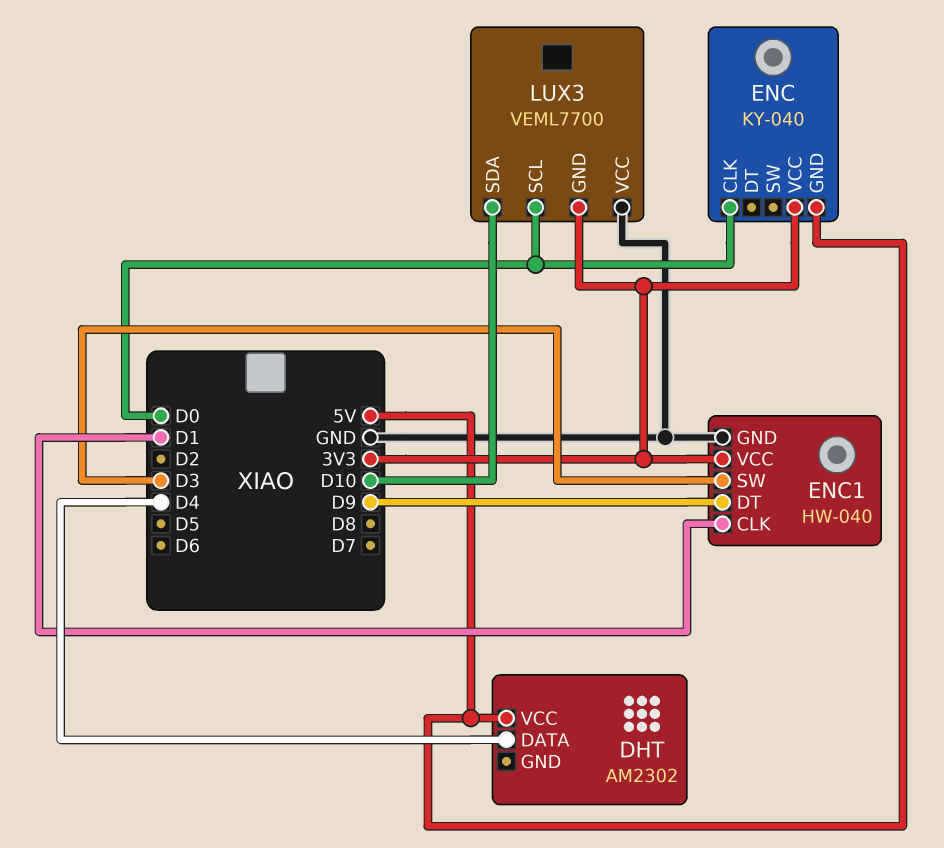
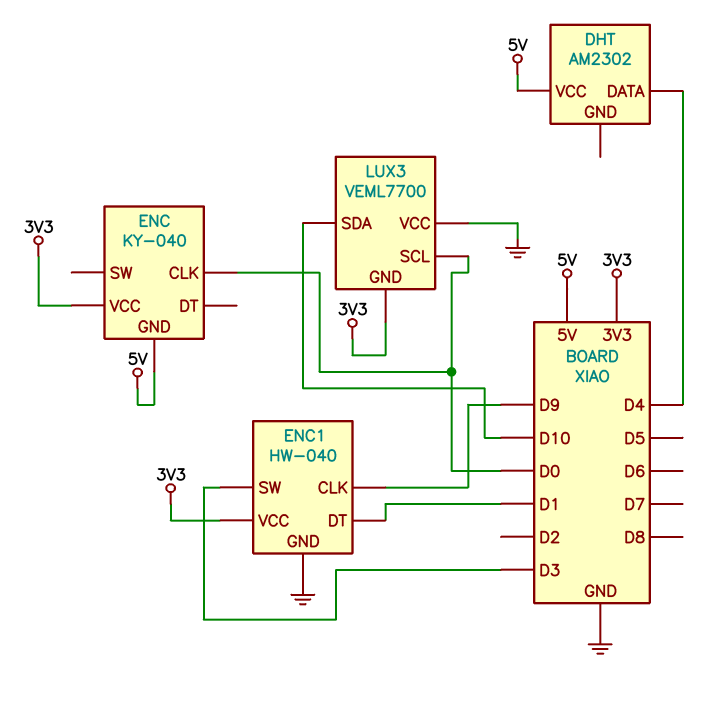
ENC1 pin CLK: D1 -> D9
ENC1 pin DT: D9 -> D1

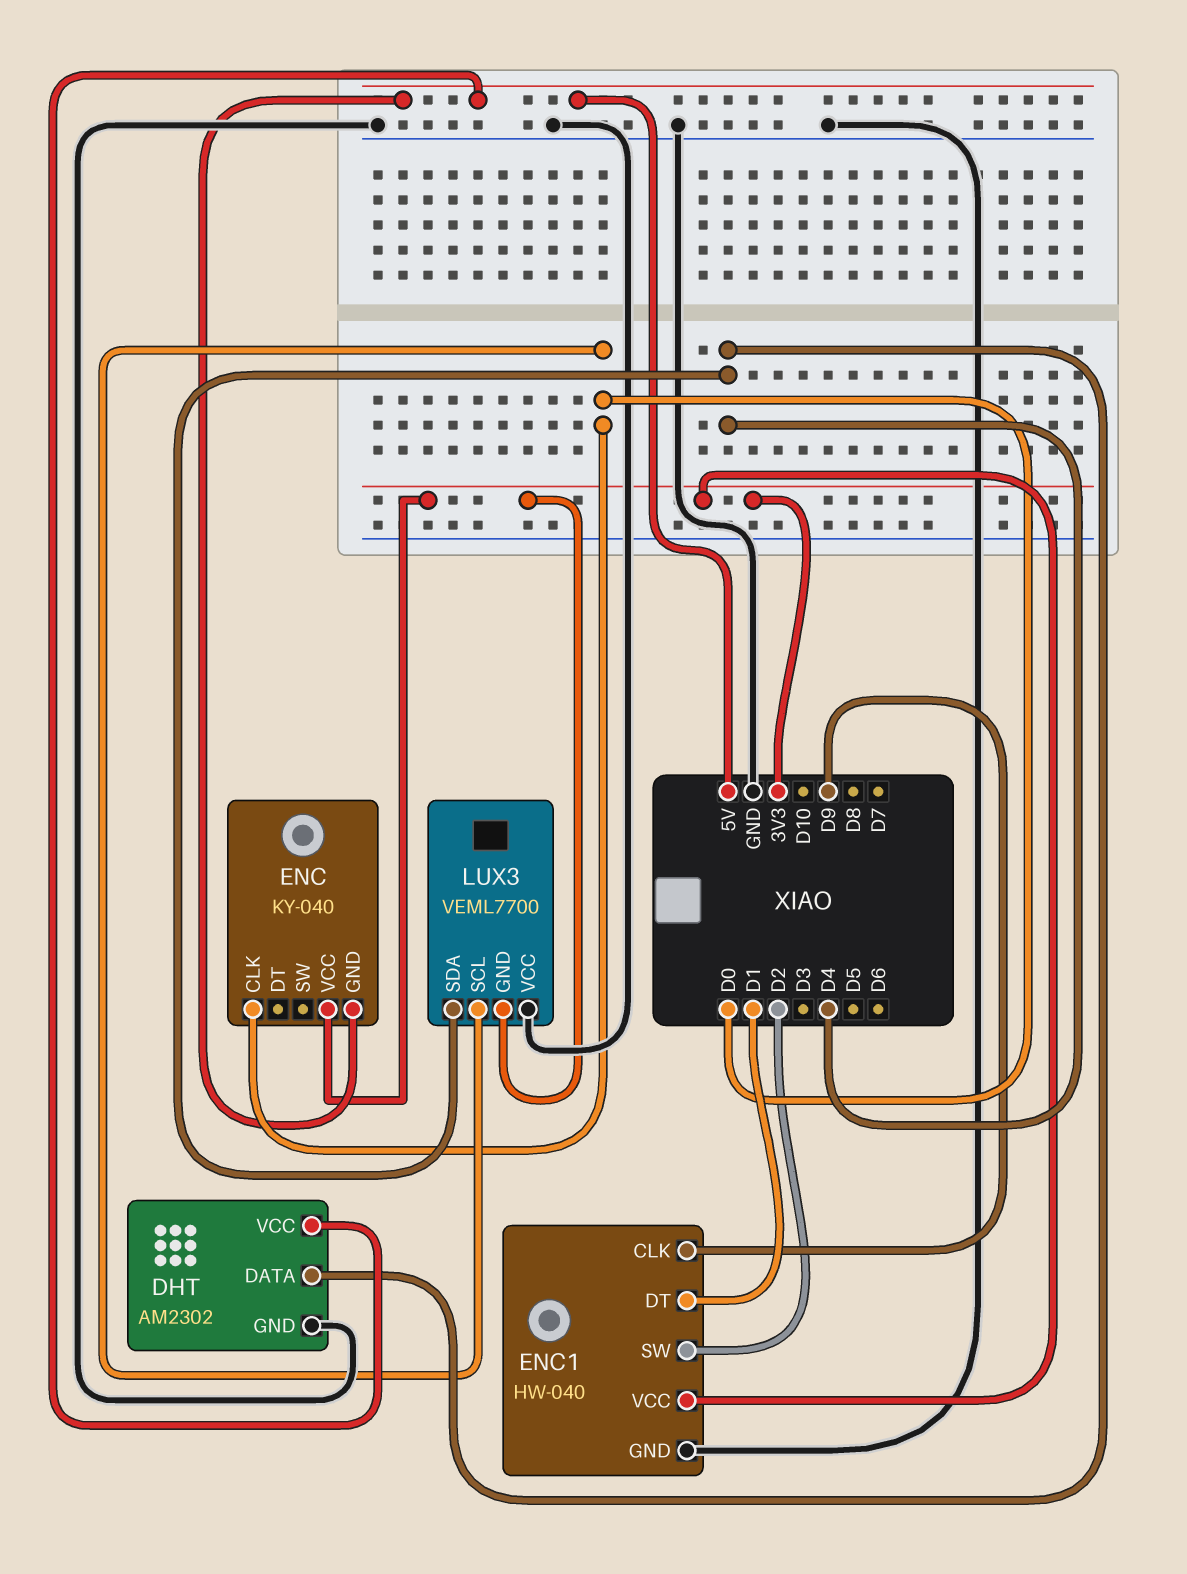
DHT pin GND: none -> GND
ENC1 pin SW: D3 -> D2
LUX3 pin SDA: D10 -> D4

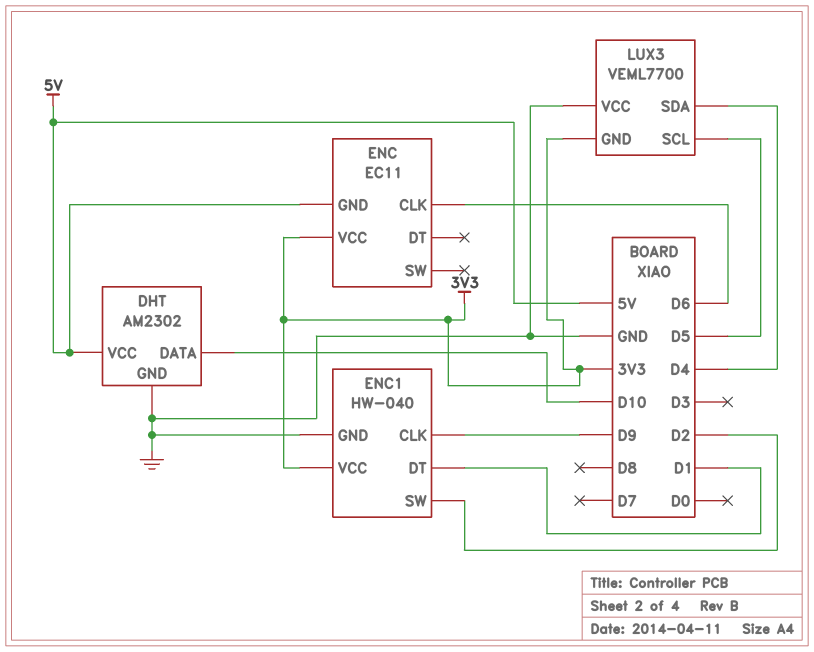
DHT pin DATA: D4 -> D10
ENC: KY-040 -> EC11
ENC pin CLK: D0 -> D6
LUX3 pin SCL: D0 -> D5

